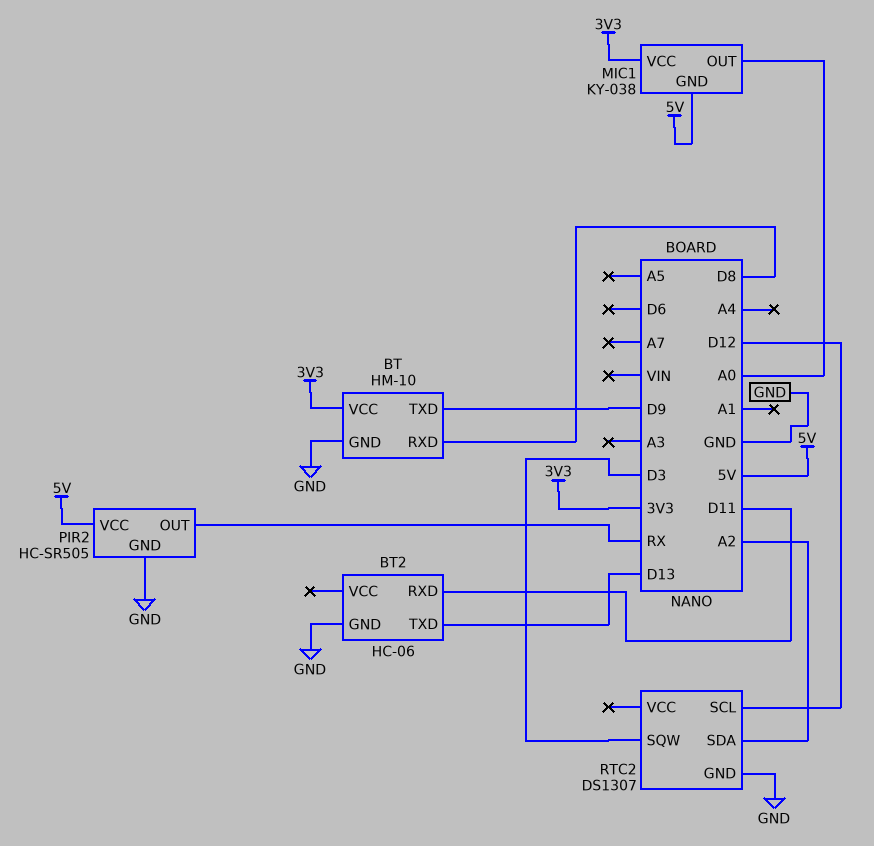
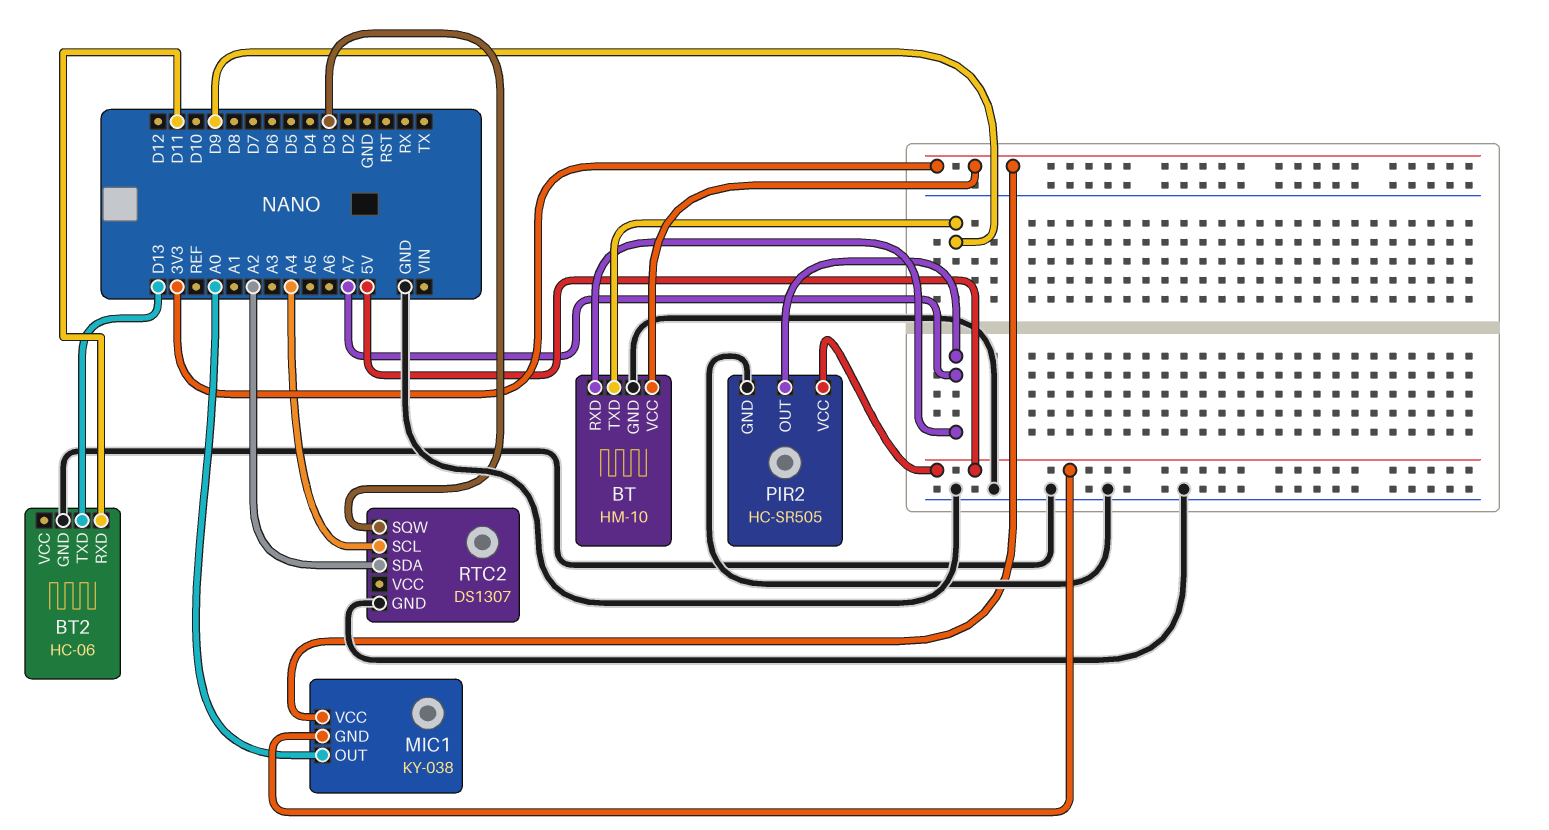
BT pin RXD: D8 -> A7
PIR2 pin OUT: RX -> A7
RTC2 pin SCL: D12 -> A4

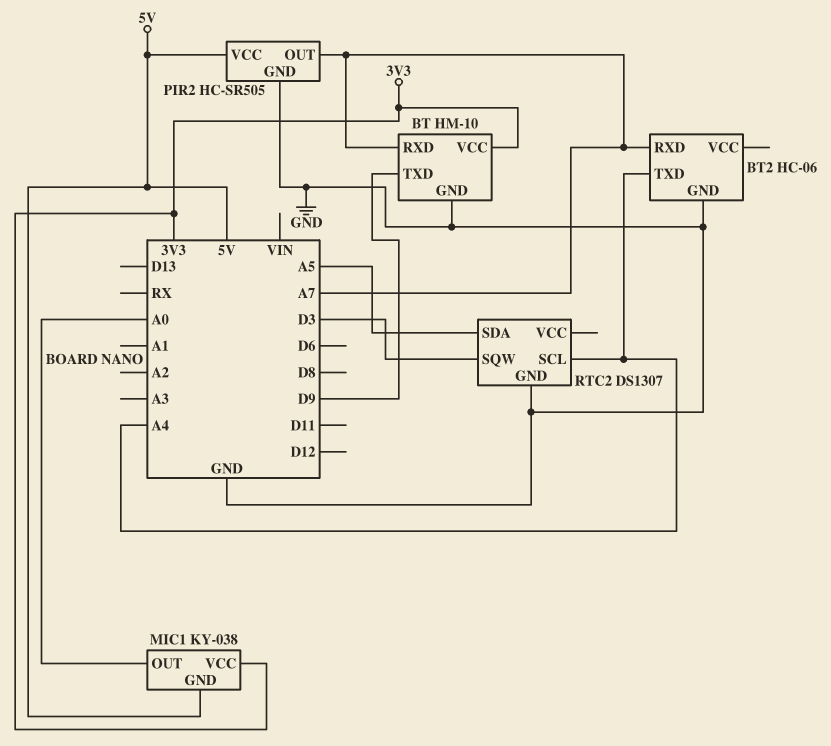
BT2 pin RXD: D11 -> A7
BT2 pin TXD: D13 -> A4
RTC2 pin SDA: A2 -> A5

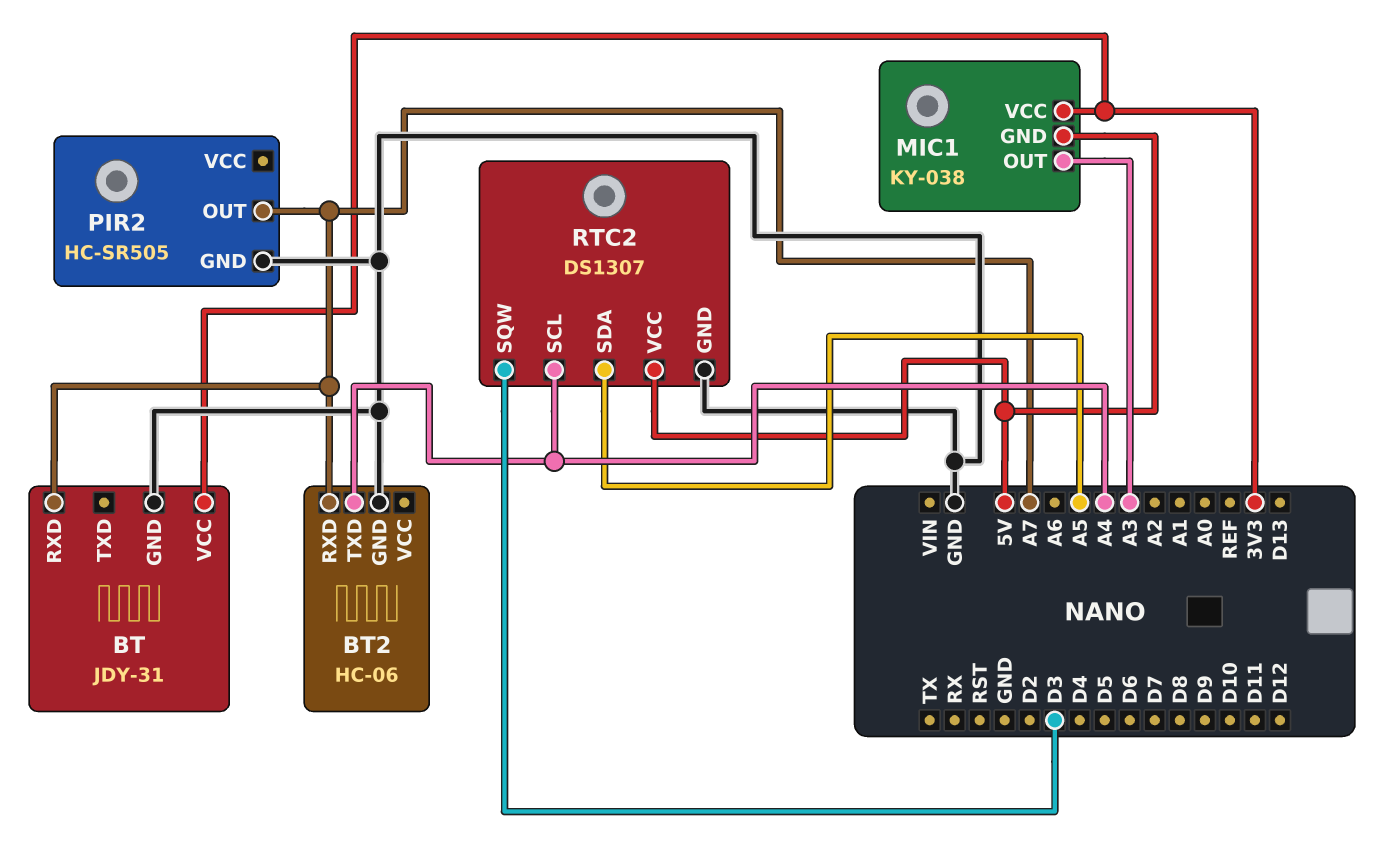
BT: HM-10 -> JDY-31
BT pin TXD: D9 -> none
MIC1 pin OUT: A0 -> A3
PIR2 pin VCC: 5V -> none
RTC2 pin VCC: none -> 5V

